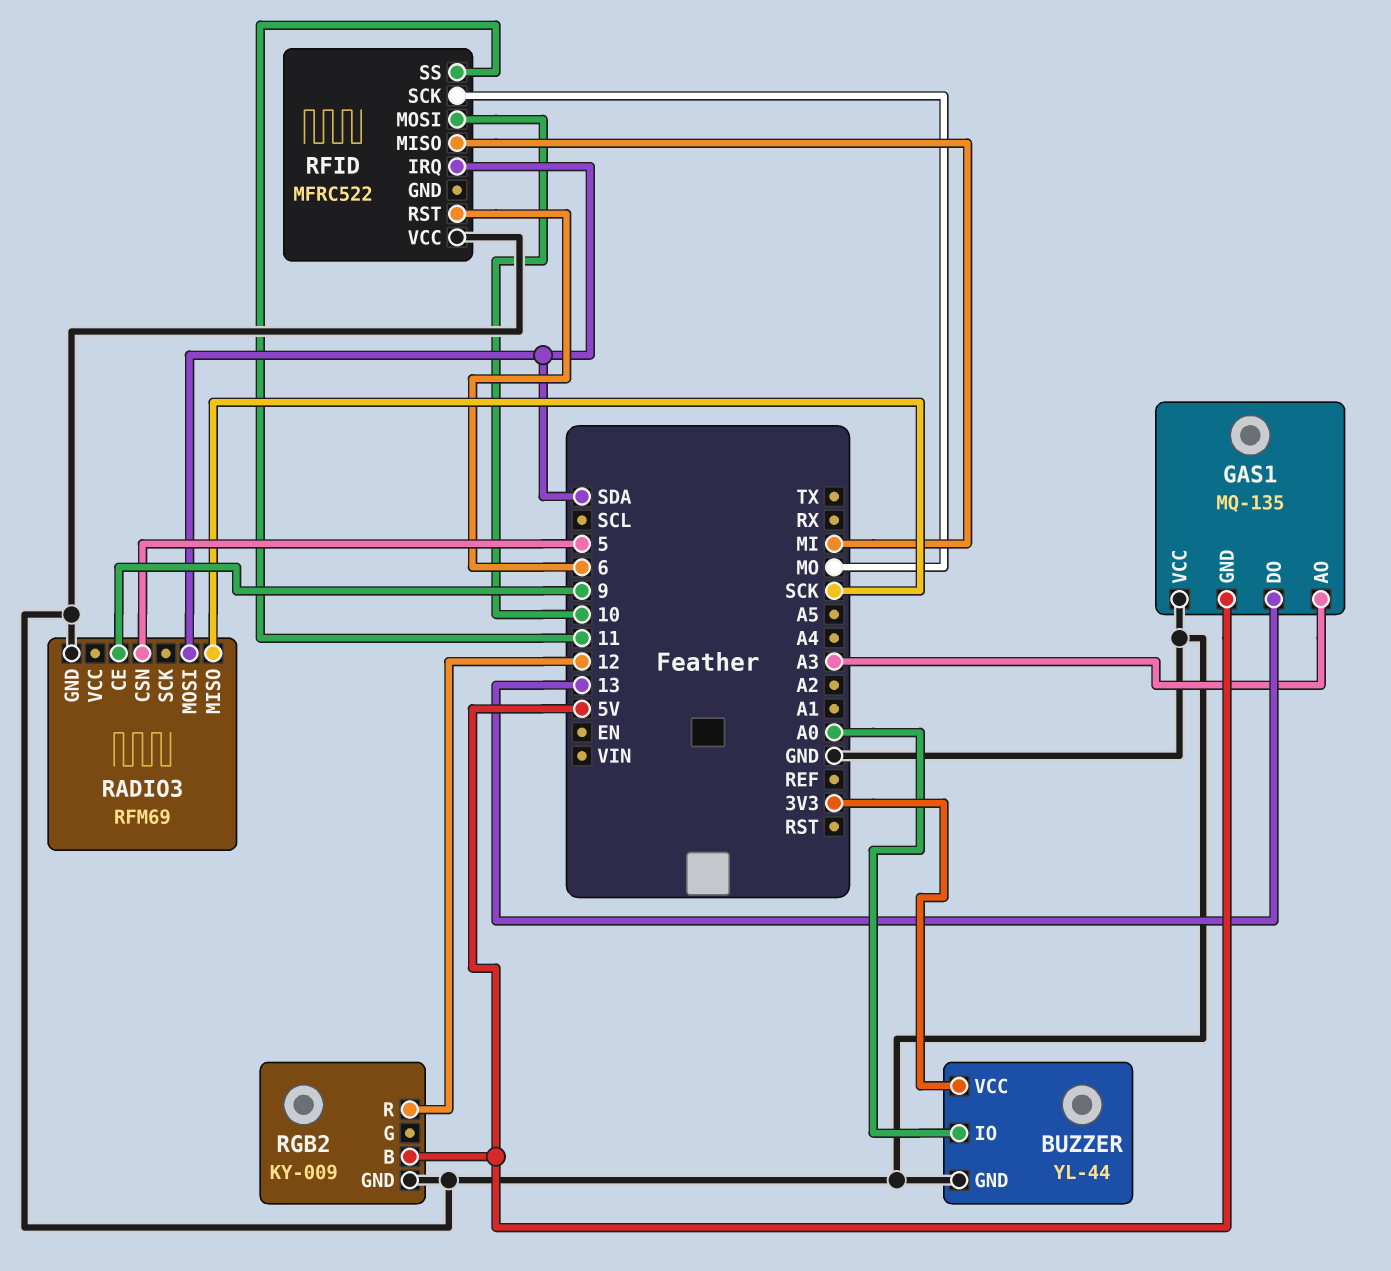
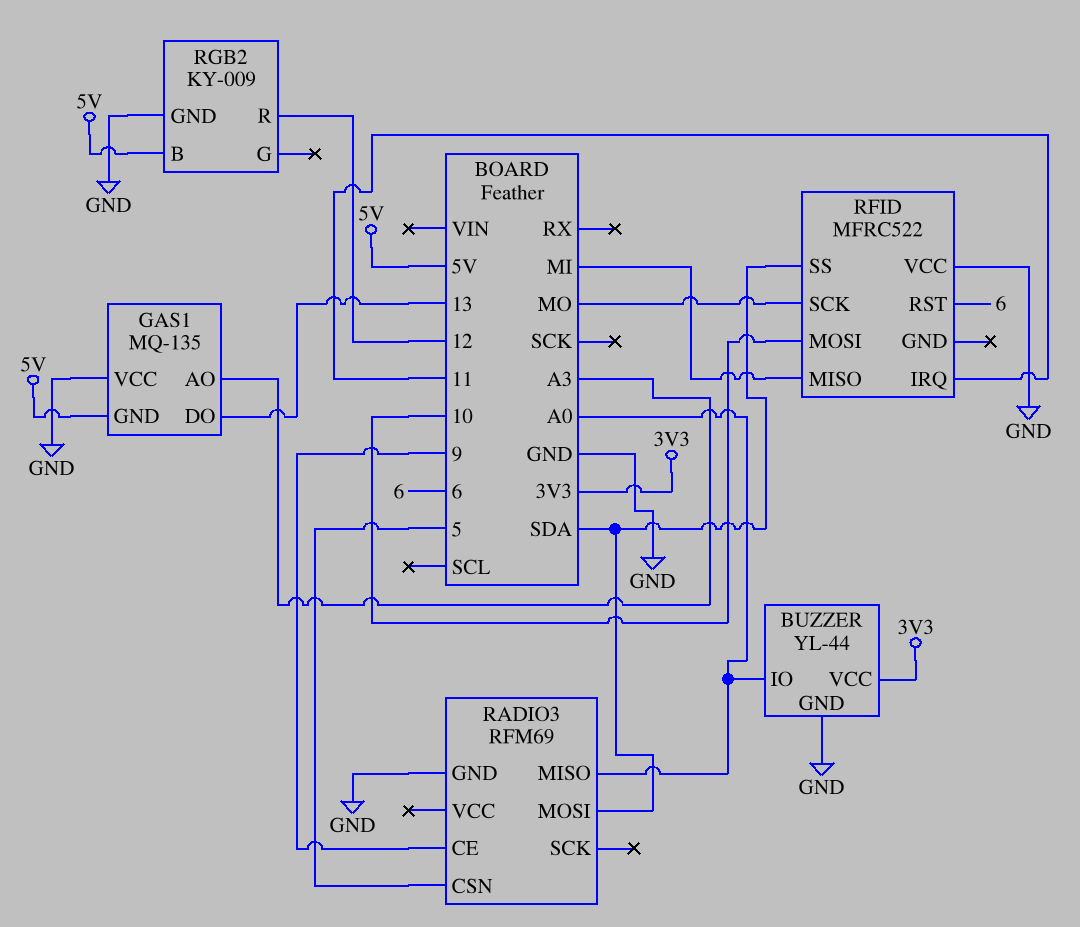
RADIO3 pin MISO: SCK -> A0
RFID pin IRQ: SDA -> 11
RFID pin SS: 11 -> SDA

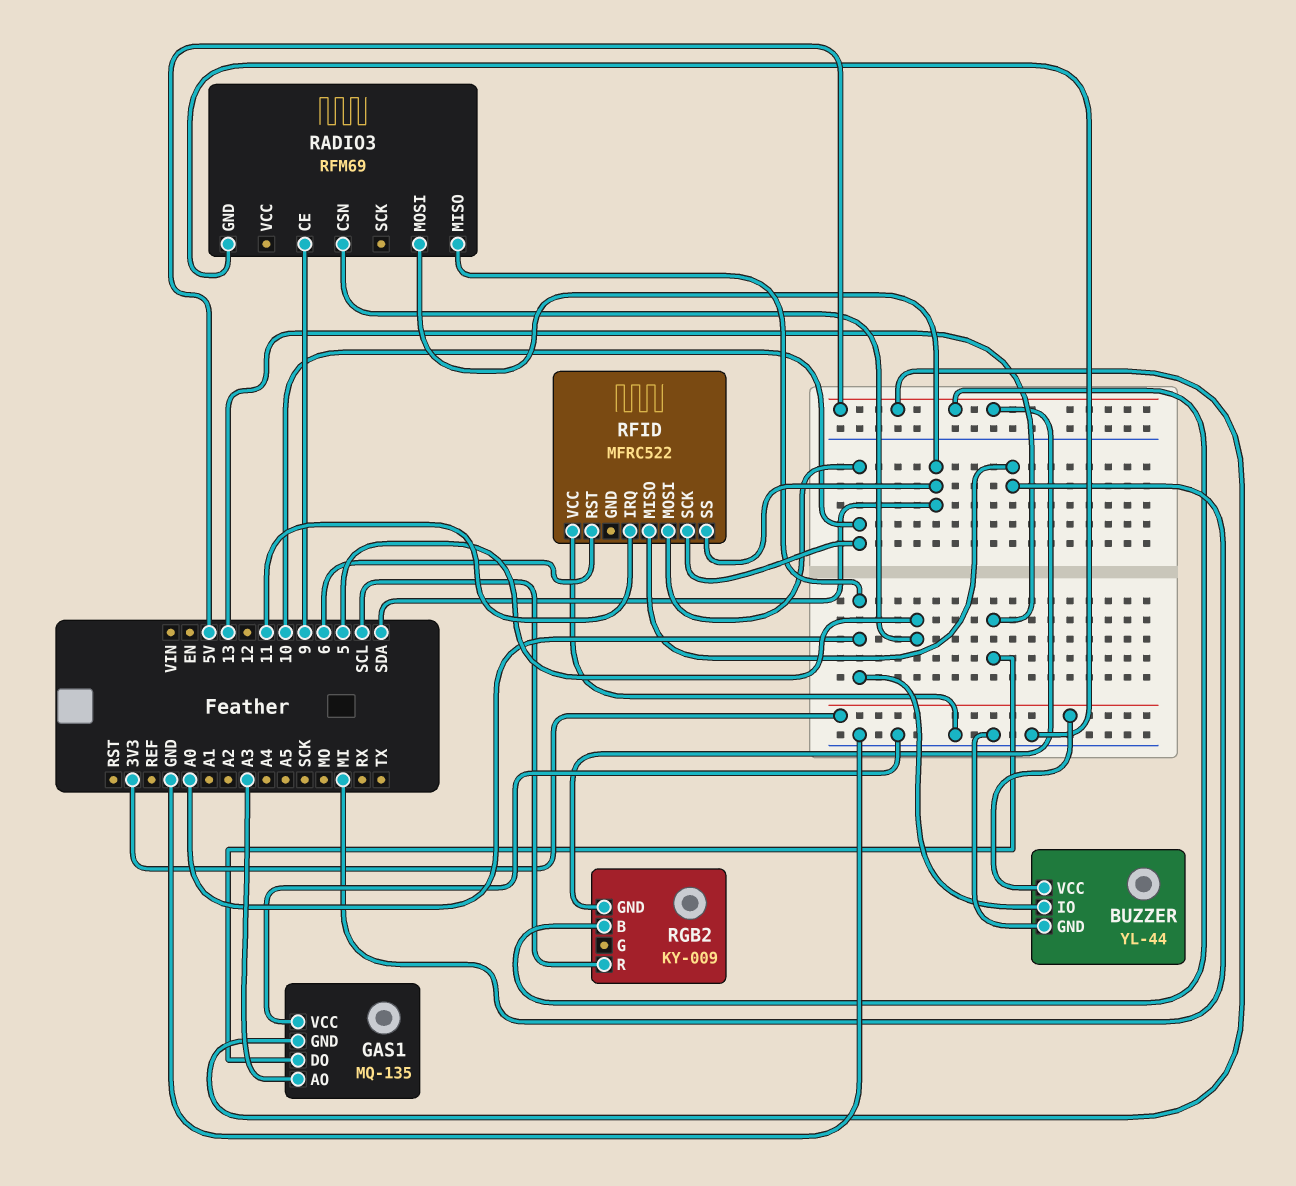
RFID pin SCK: MO -> 10
RGB2 pin GND: GND -> 5V
RGB2 pin R: 12 -> SCL

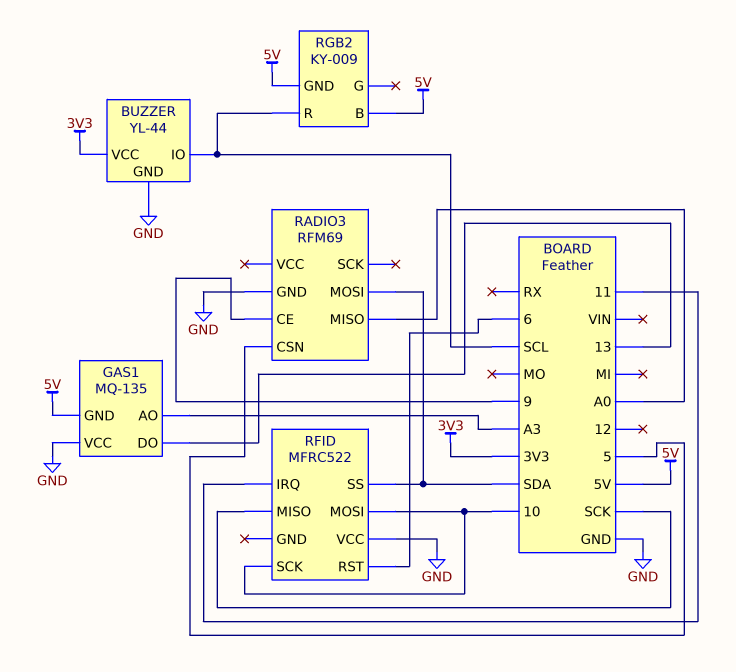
BUZZER pin IO: A0 -> SCL
RFID pin MISO: MI -> SCK

